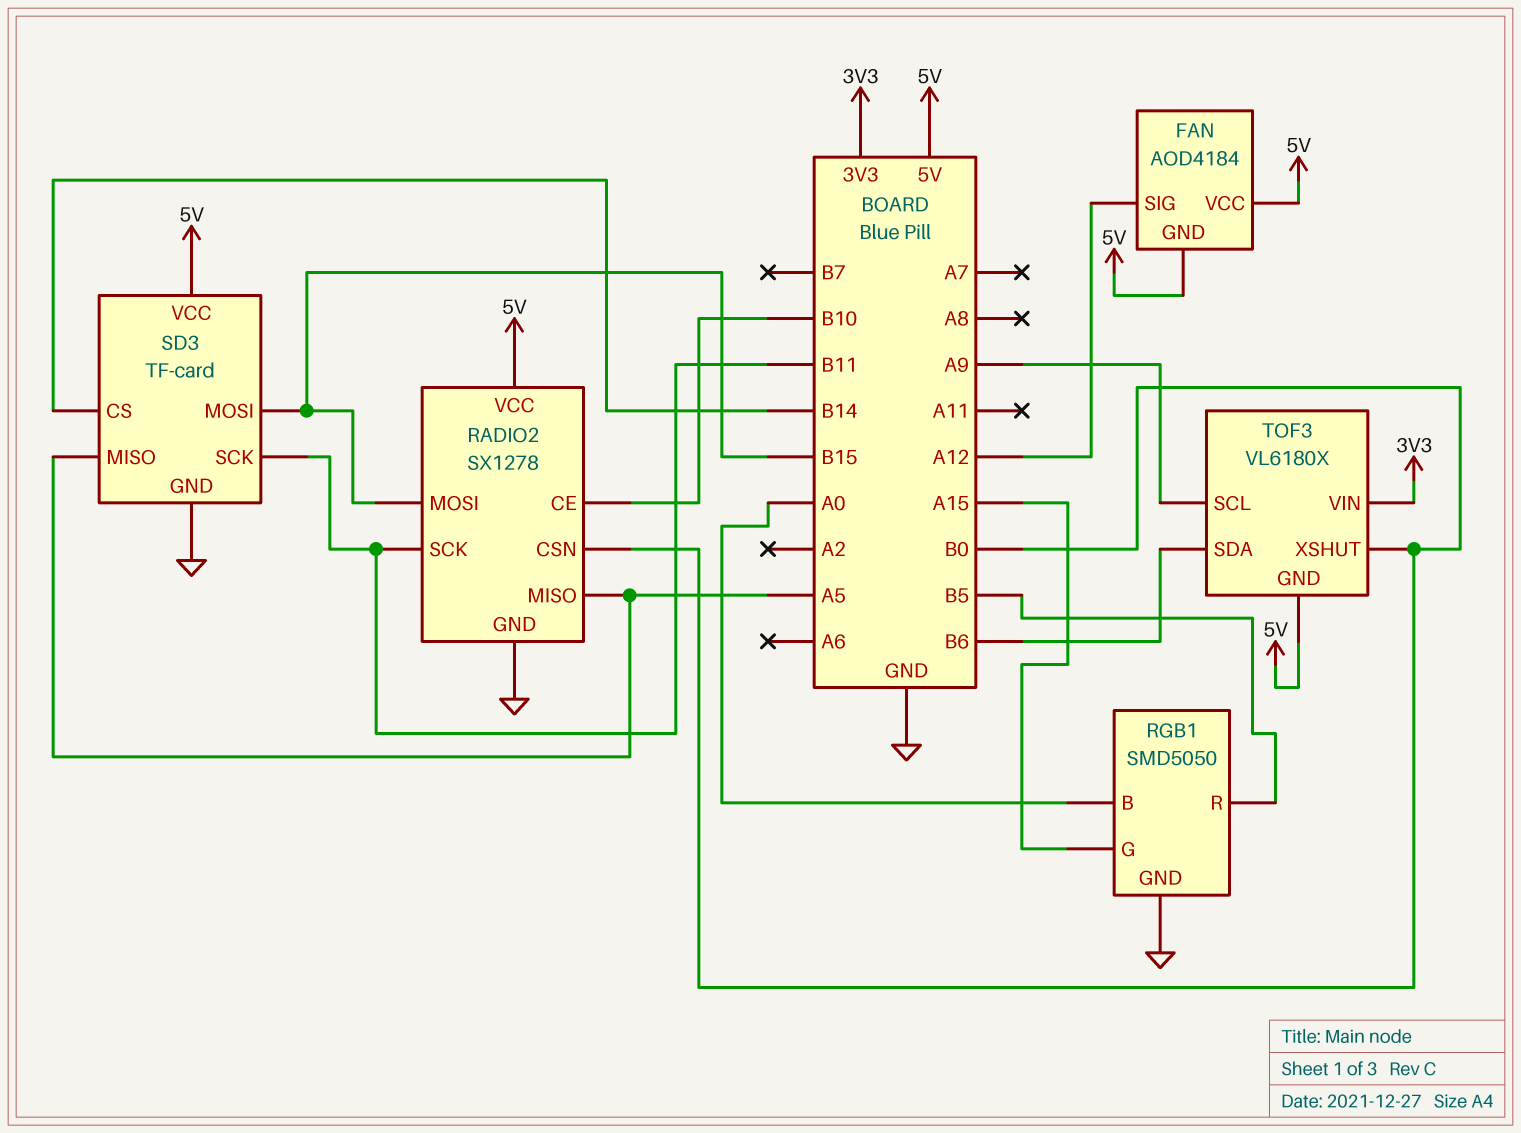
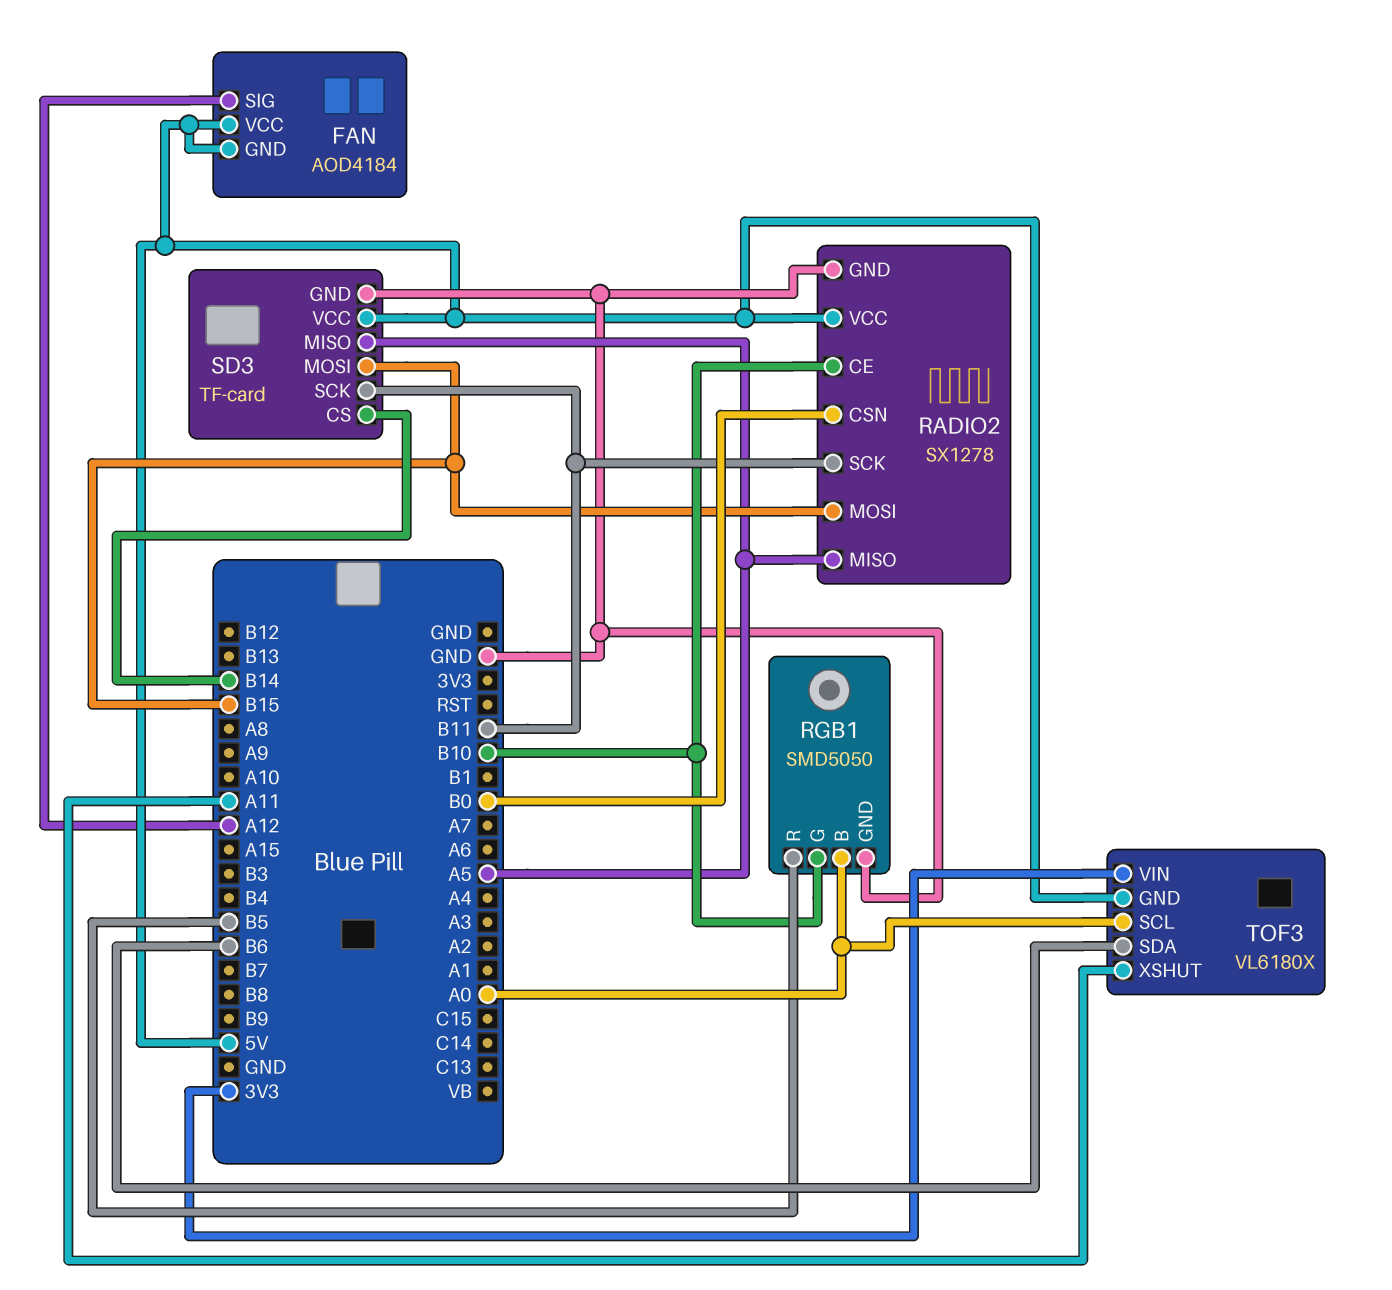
RGB1 pin G: A15 -> B10
TOF3 pin SCL: A9 -> A0
TOF3 pin XSHUT: B0 -> A11

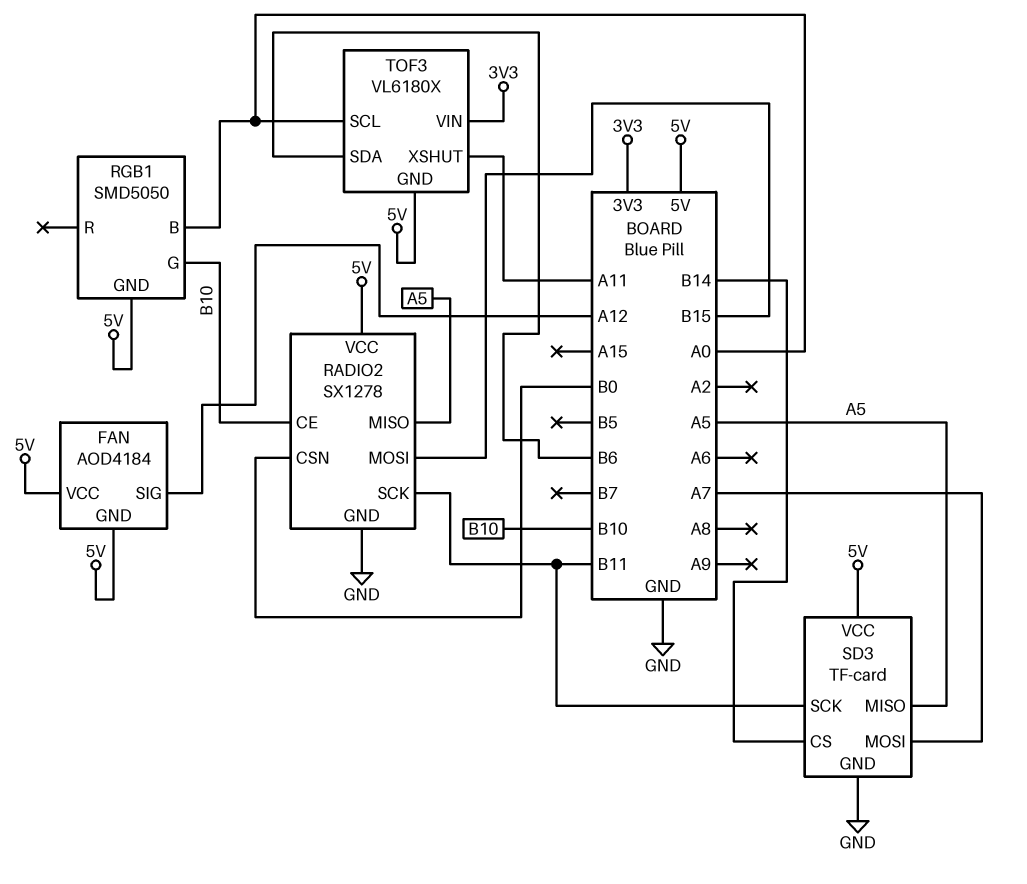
RGB1 pin GND: GND -> 5V
RGB1 pin R: B5 -> none
SD3 pin MOSI: B15 -> A7

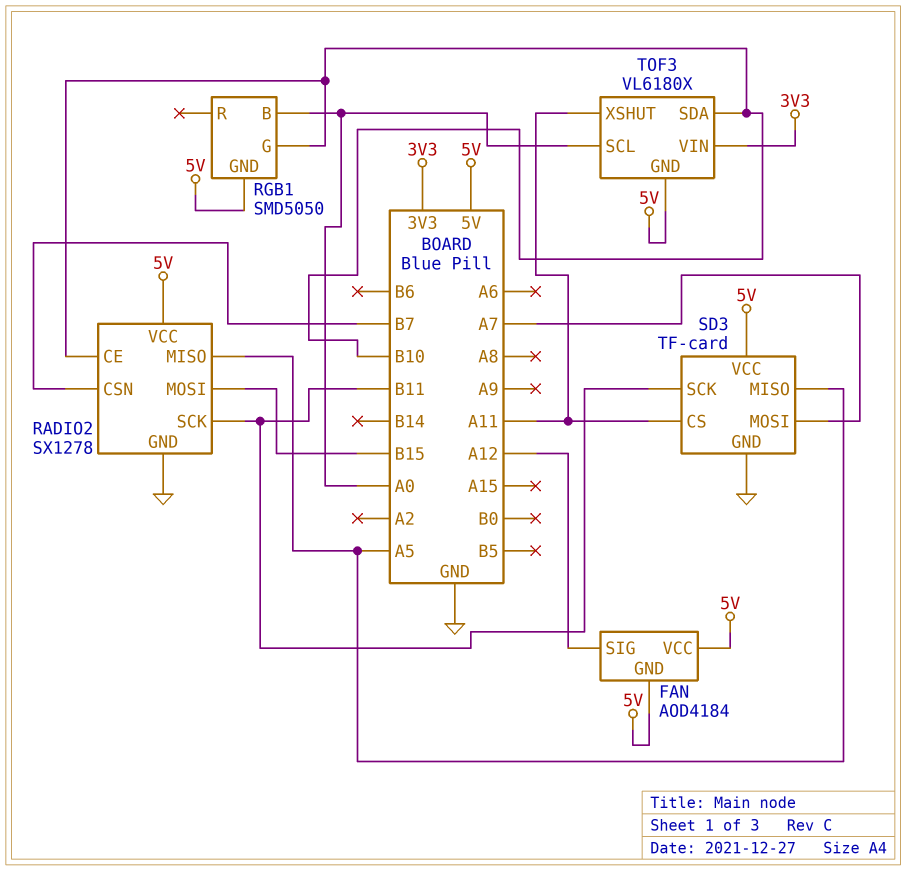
RADIO2 pin CSN: B0 -> B7
SD3 pin CS: B14 -> A11
TOF3 pin SDA: B6 -> B10

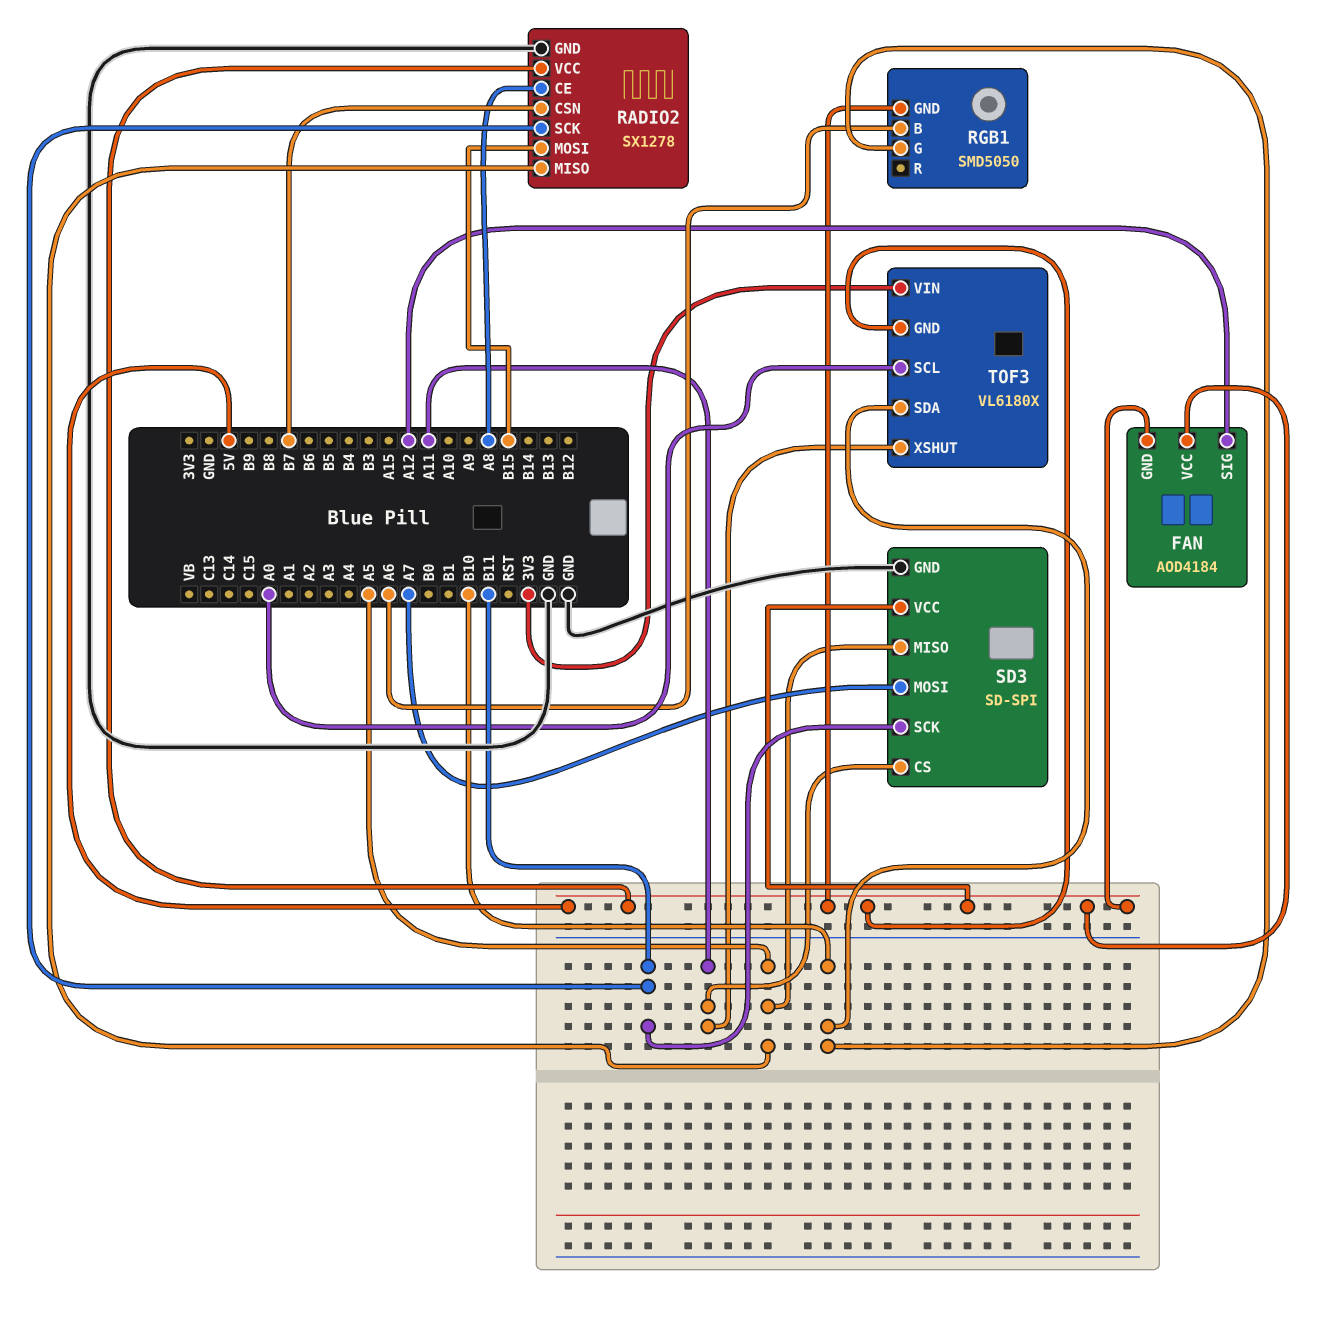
RADIO2 pin CE: B10 -> A8
RGB1 pin B: A0 -> A6
SD3: TF-card -> SD-SPI

